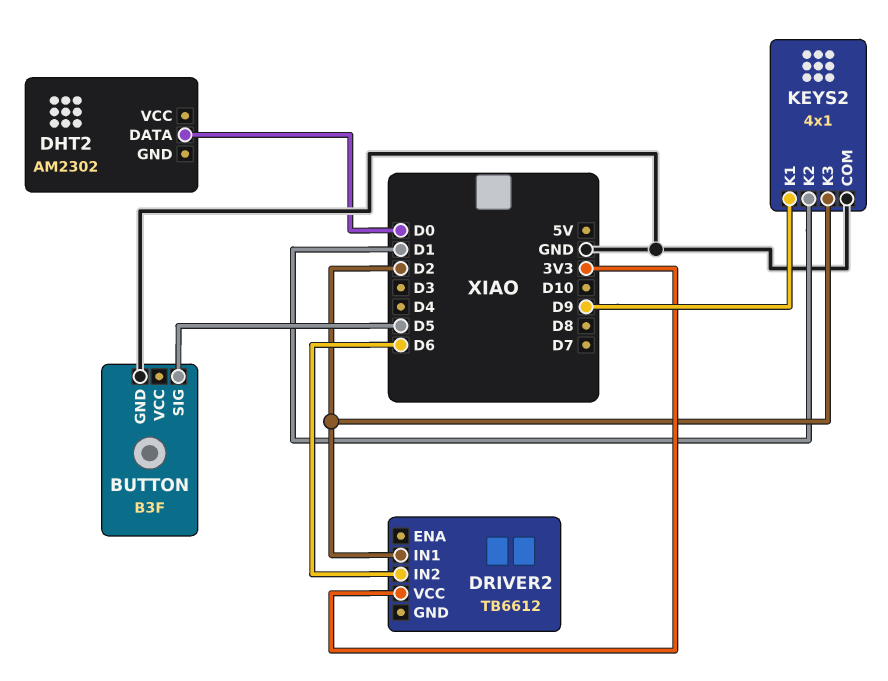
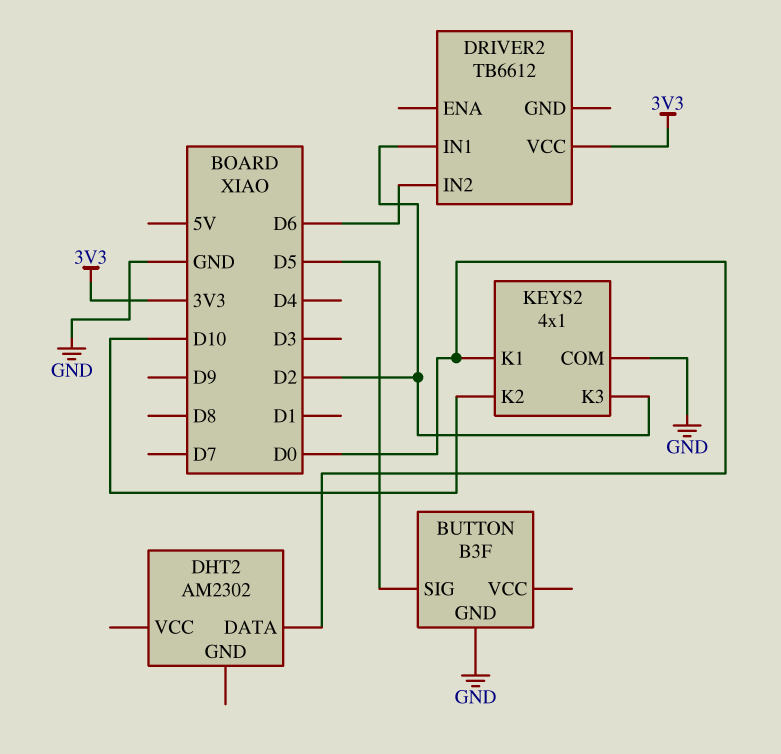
KEYS2 pin K1: D9 -> D0
KEYS2 pin K2: D1 -> D10

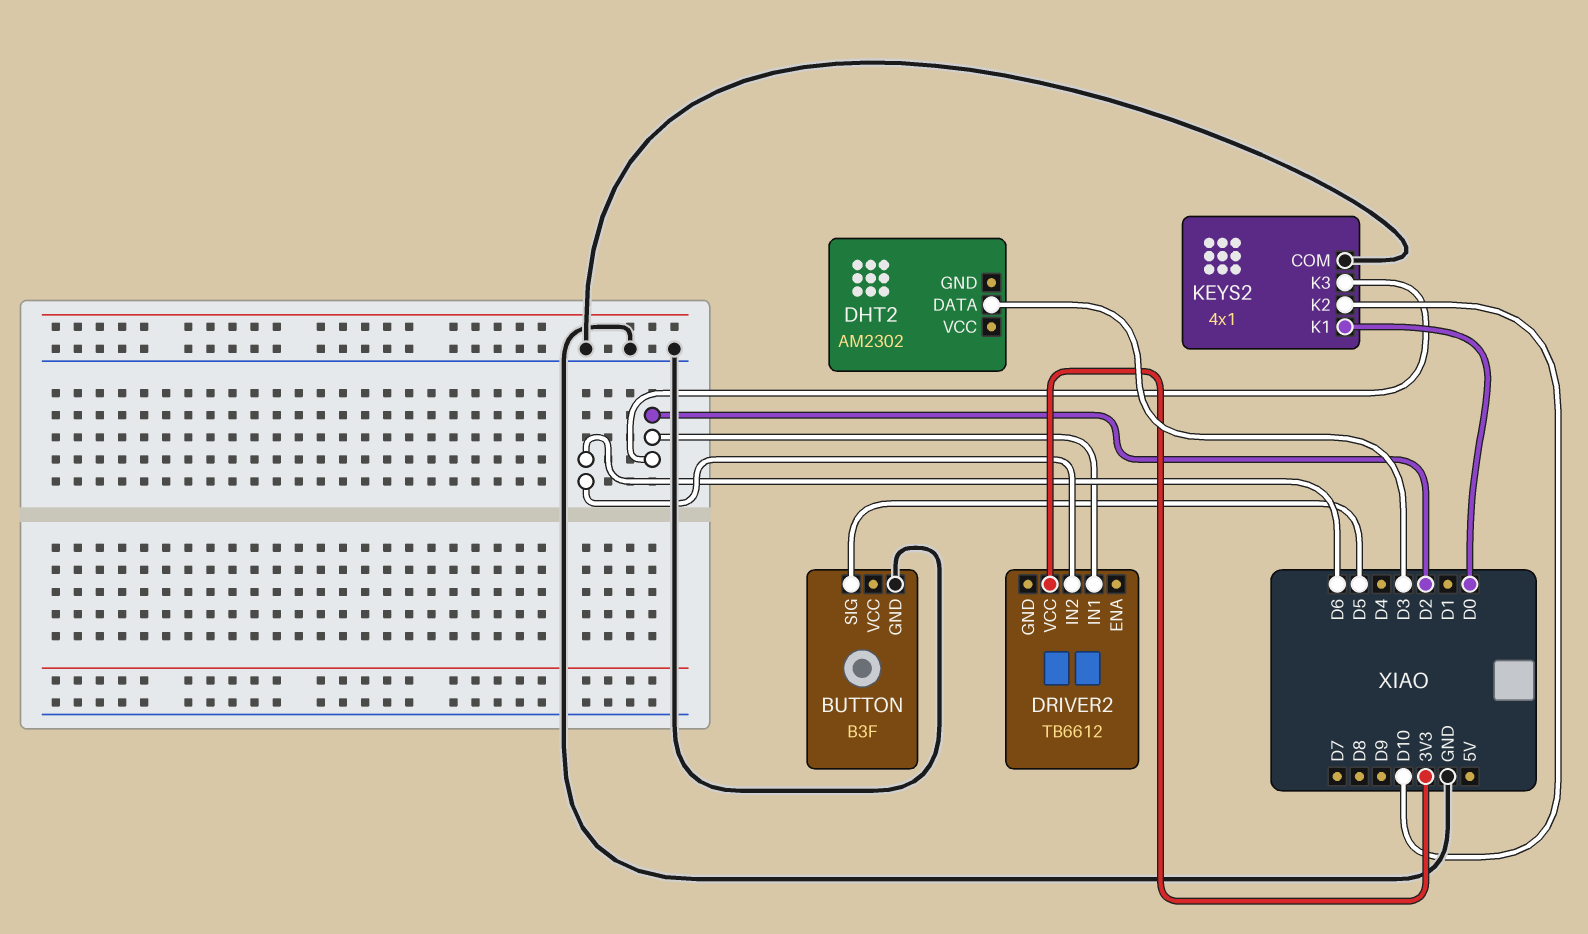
DHT2 pin DATA: D0 -> D3

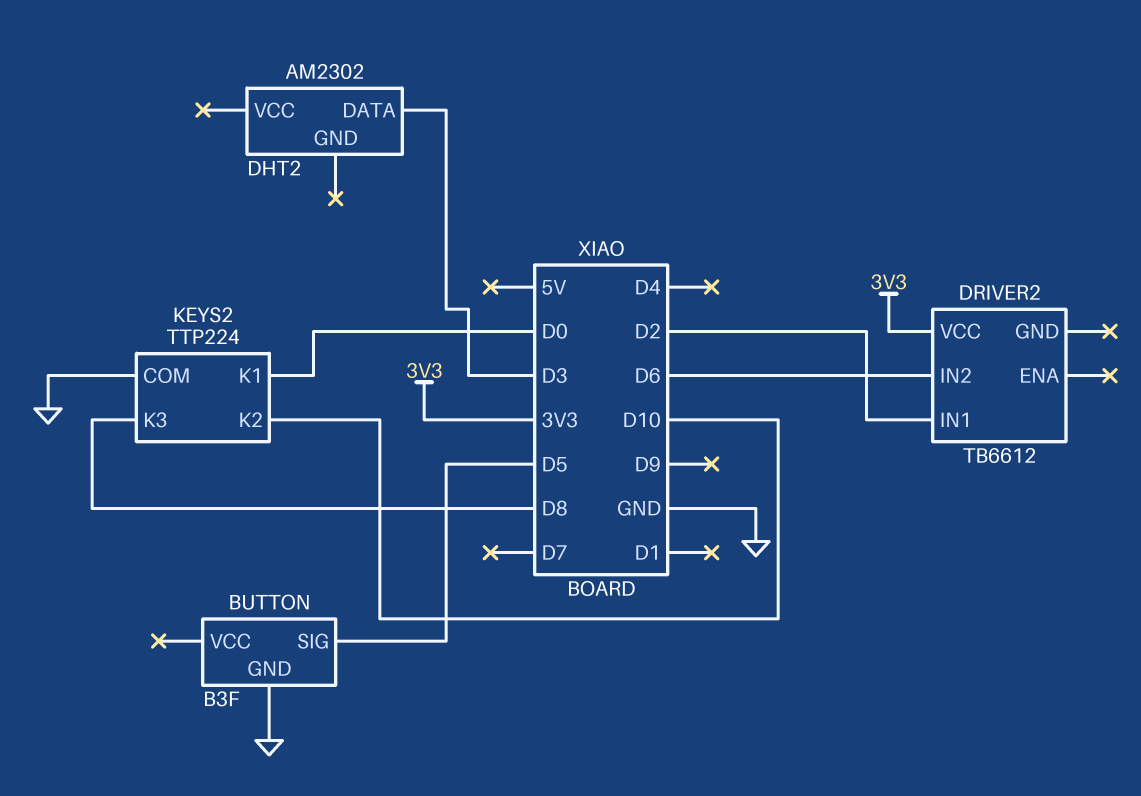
KEYS2: 4x1 -> TTP224
KEYS2 pin K3: D2 -> D8

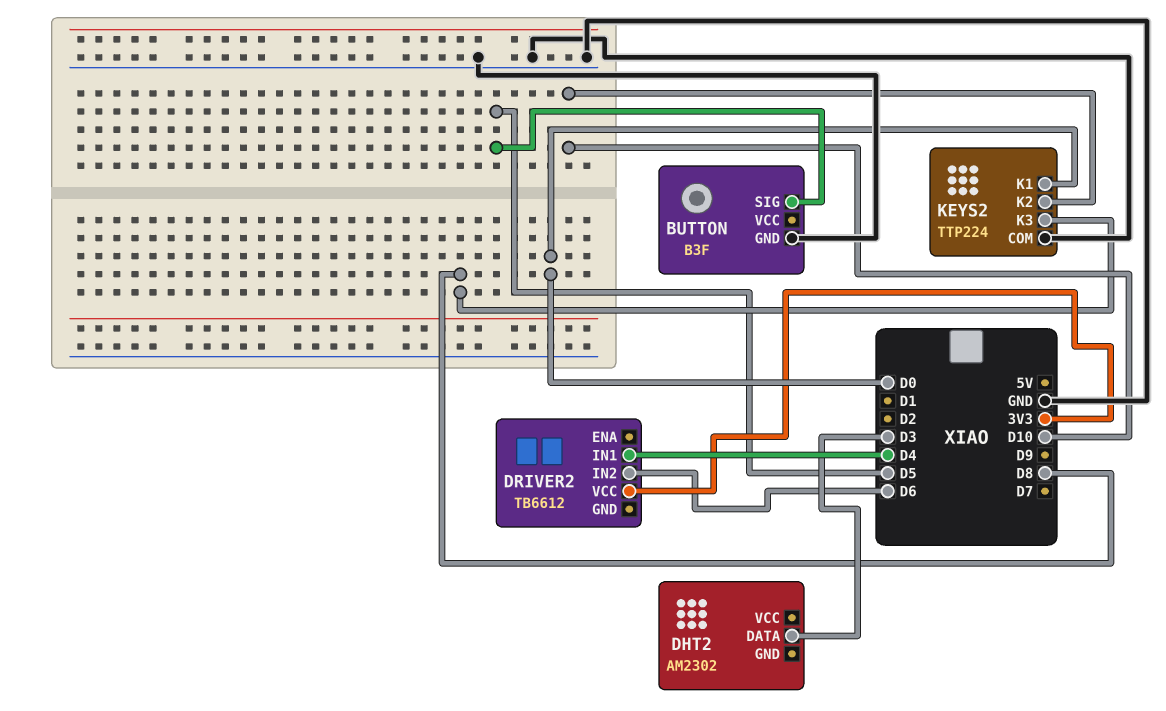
DRIVER2 pin IN1: D2 -> D4

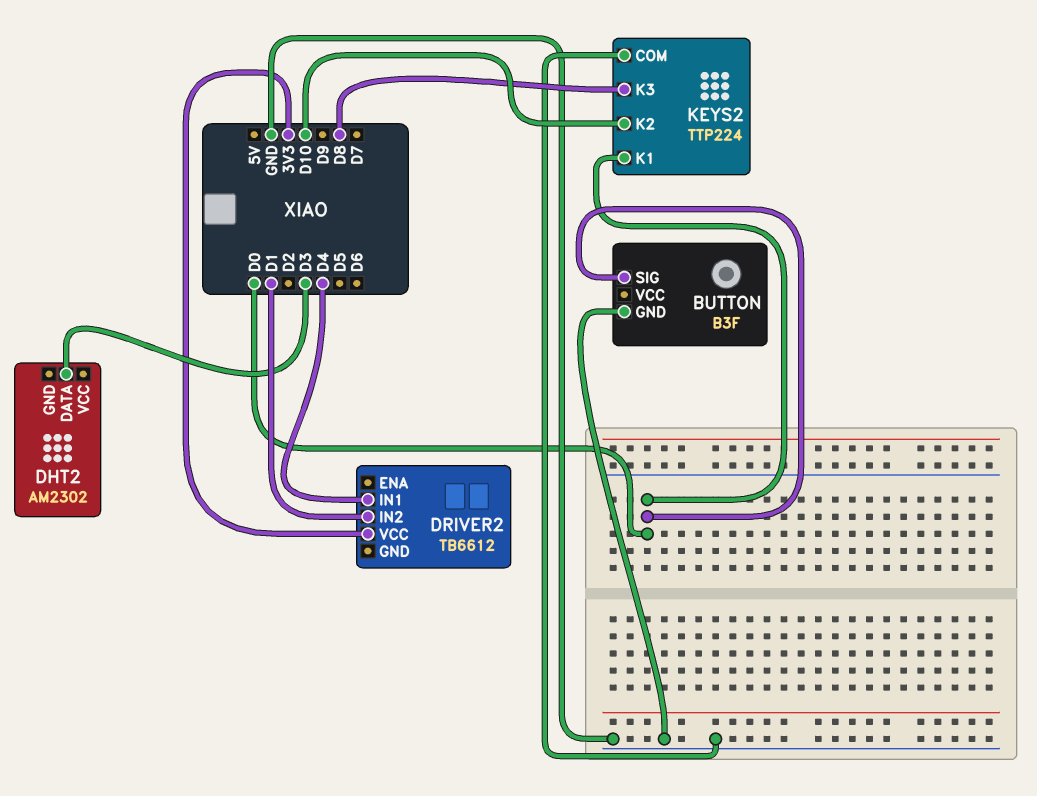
BUTTON pin SIG: D5 -> D0
DRIVER2 pin IN2: D6 -> D1

